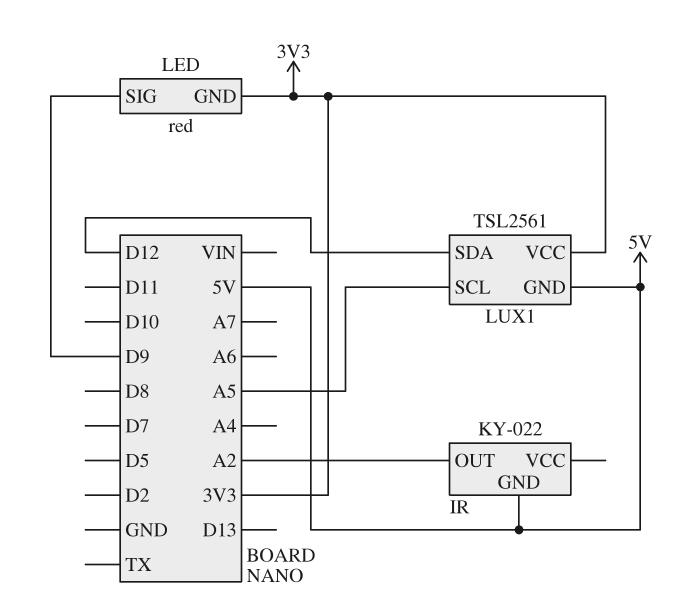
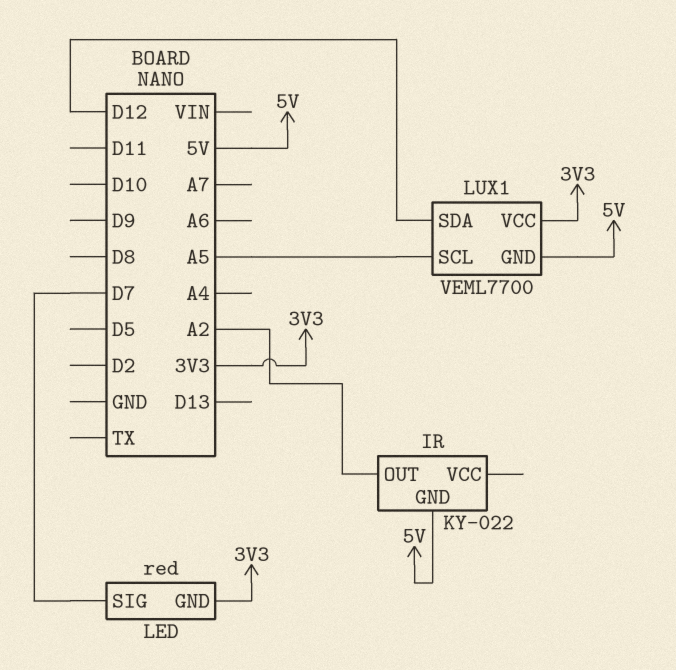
LED pin SIG: D9 -> D7
LUX1: TSL2561 -> VEML7700

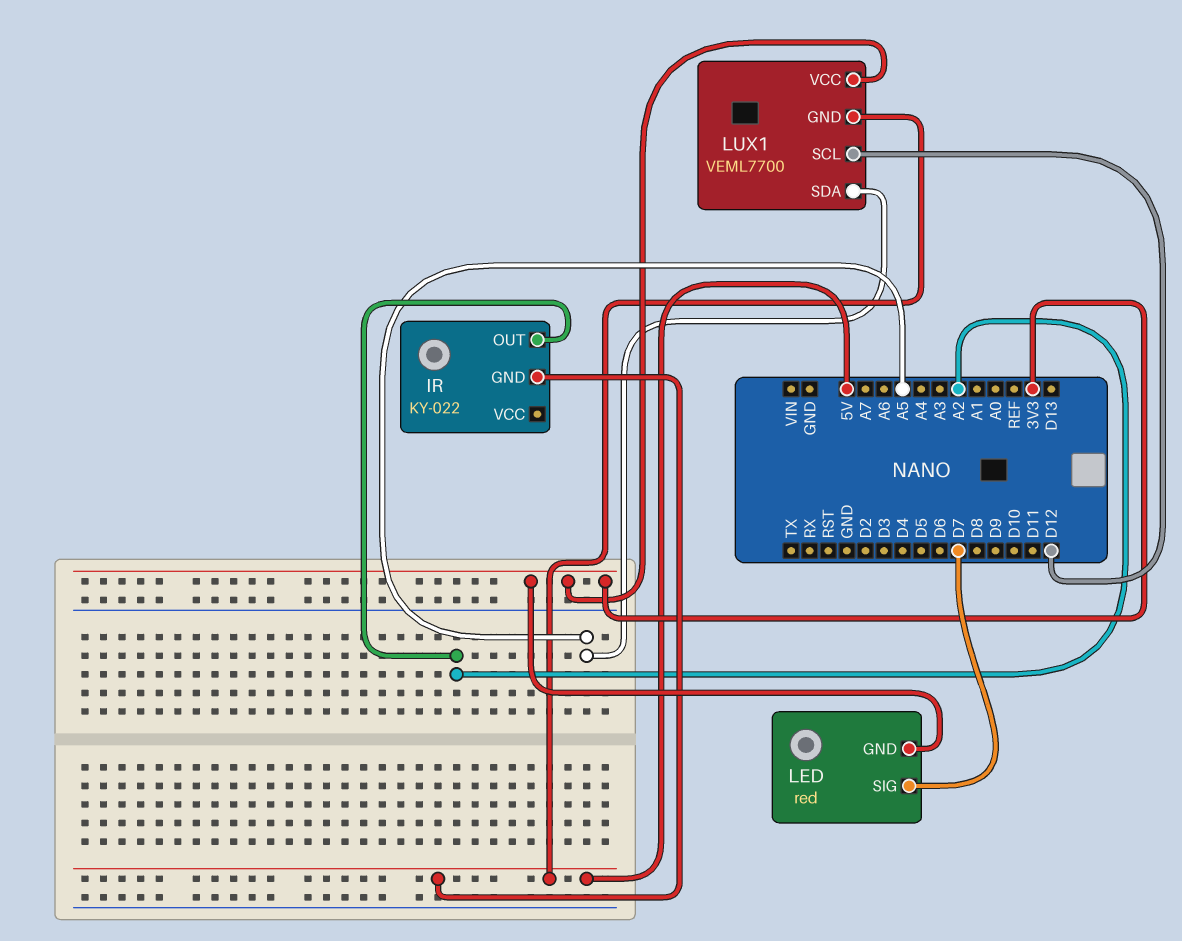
LUX1 pin SCL: A5 -> D12
LUX1 pin SDA: D12 -> A5

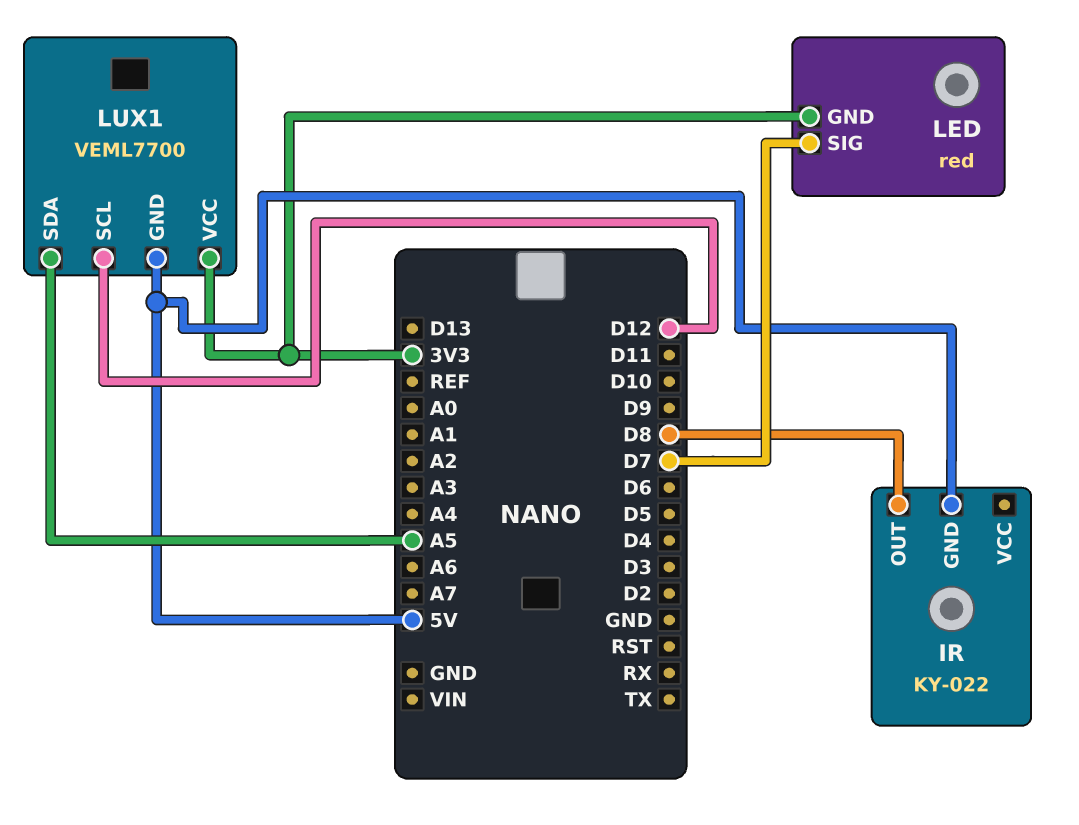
IR pin OUT: A2 -> D8

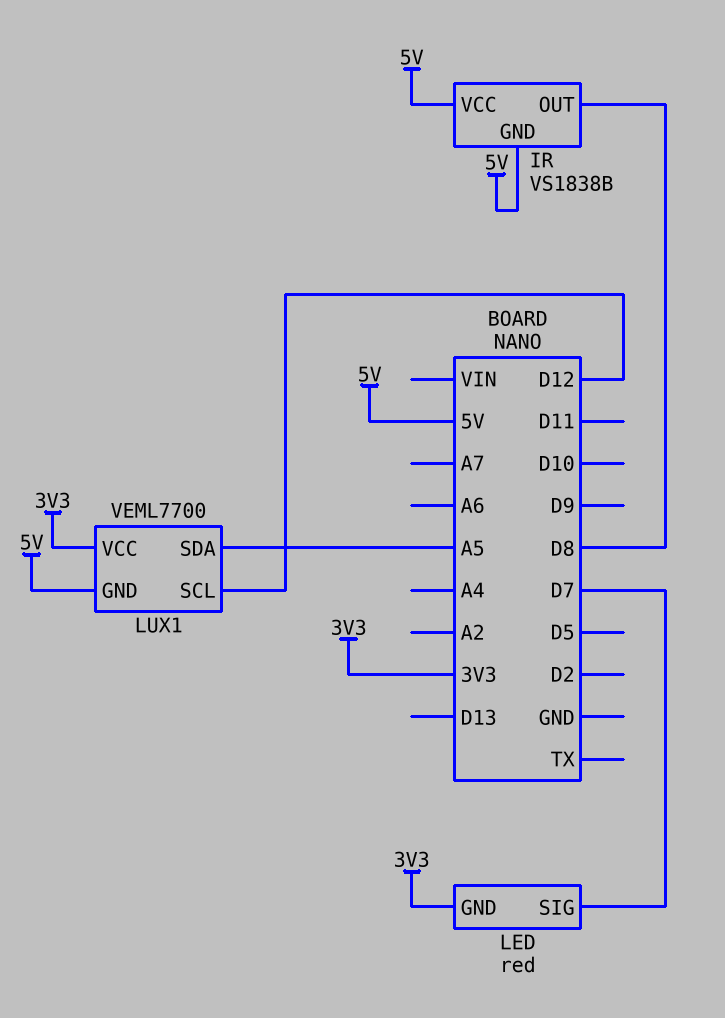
IR: KY-022 -> VS1838B
IR pin VCC: none -> 5V

